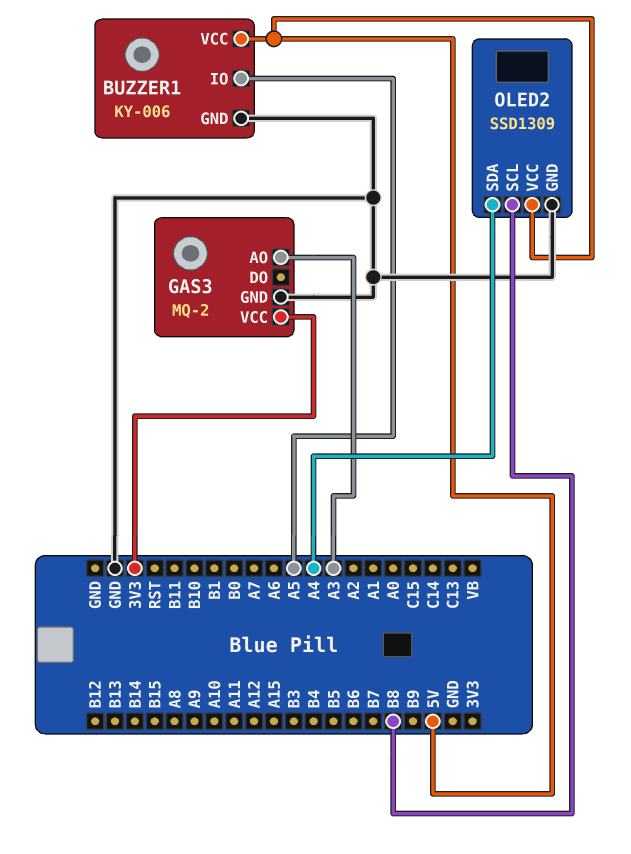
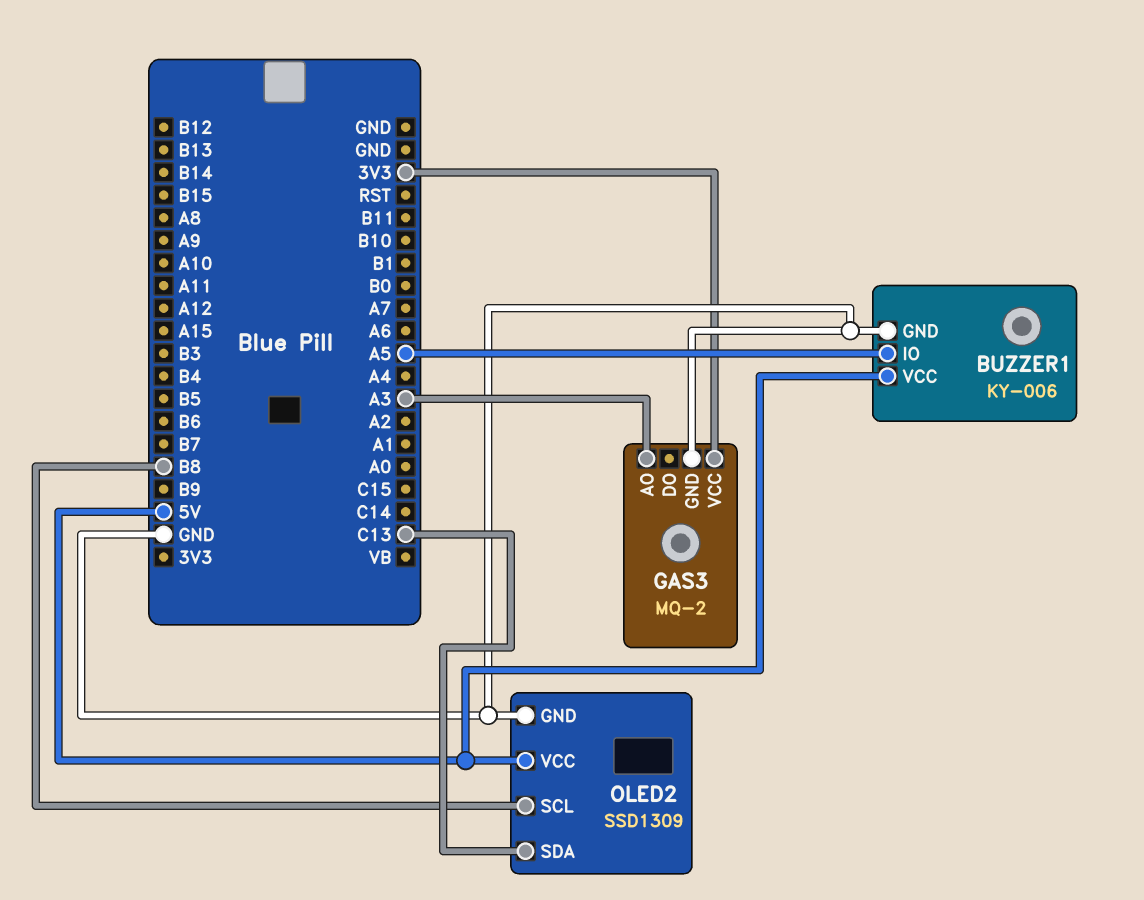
OLED2 pin SDA: A4 -> C13

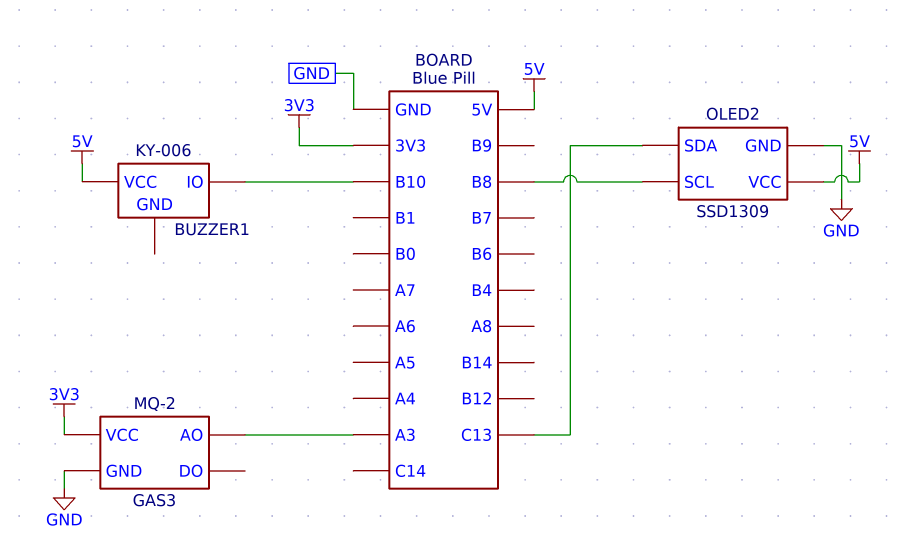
BUZZER1 pin GND: GND -> none
BUZZER1 pin IO: A5 -> B10

